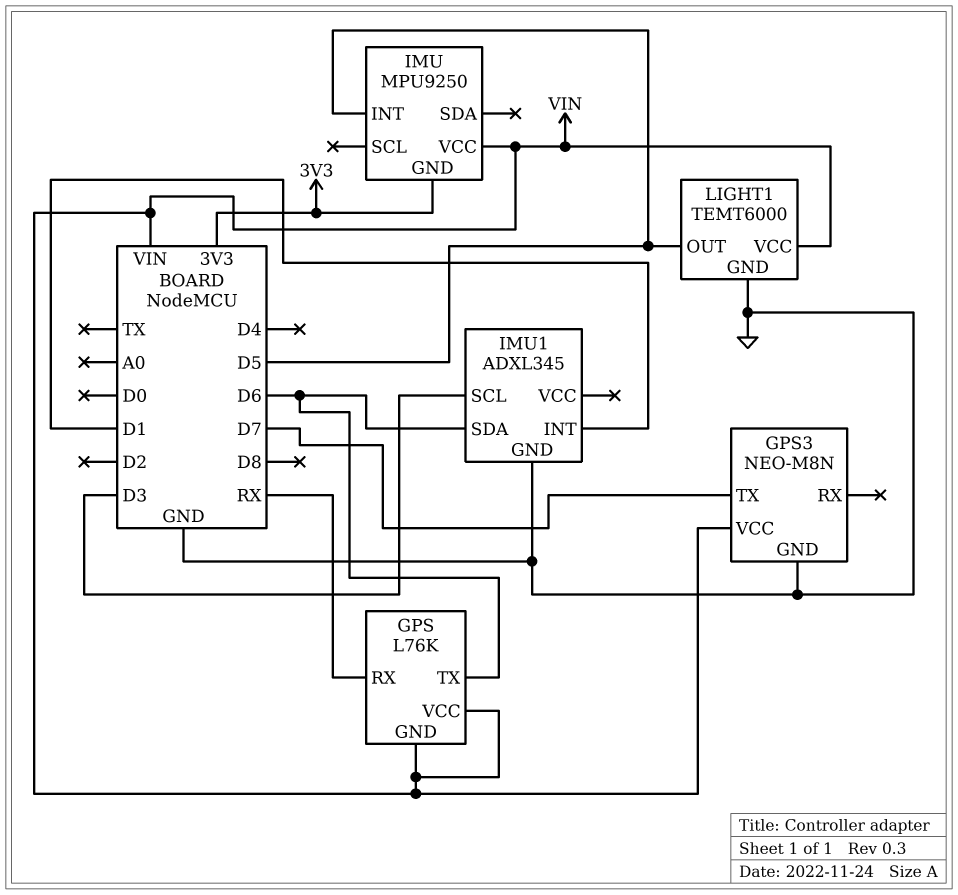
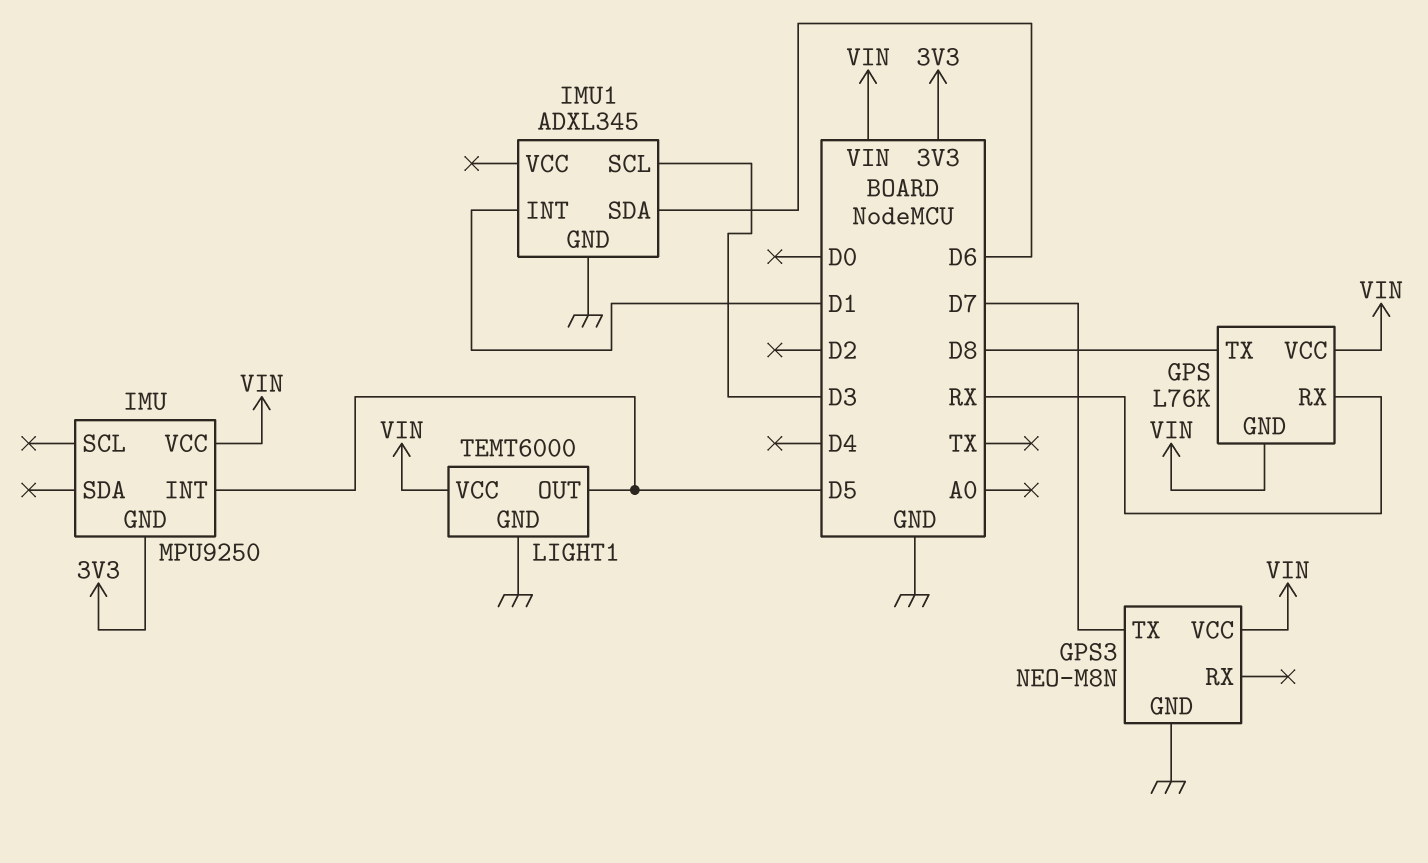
GPS pin TX: D6 -> D8

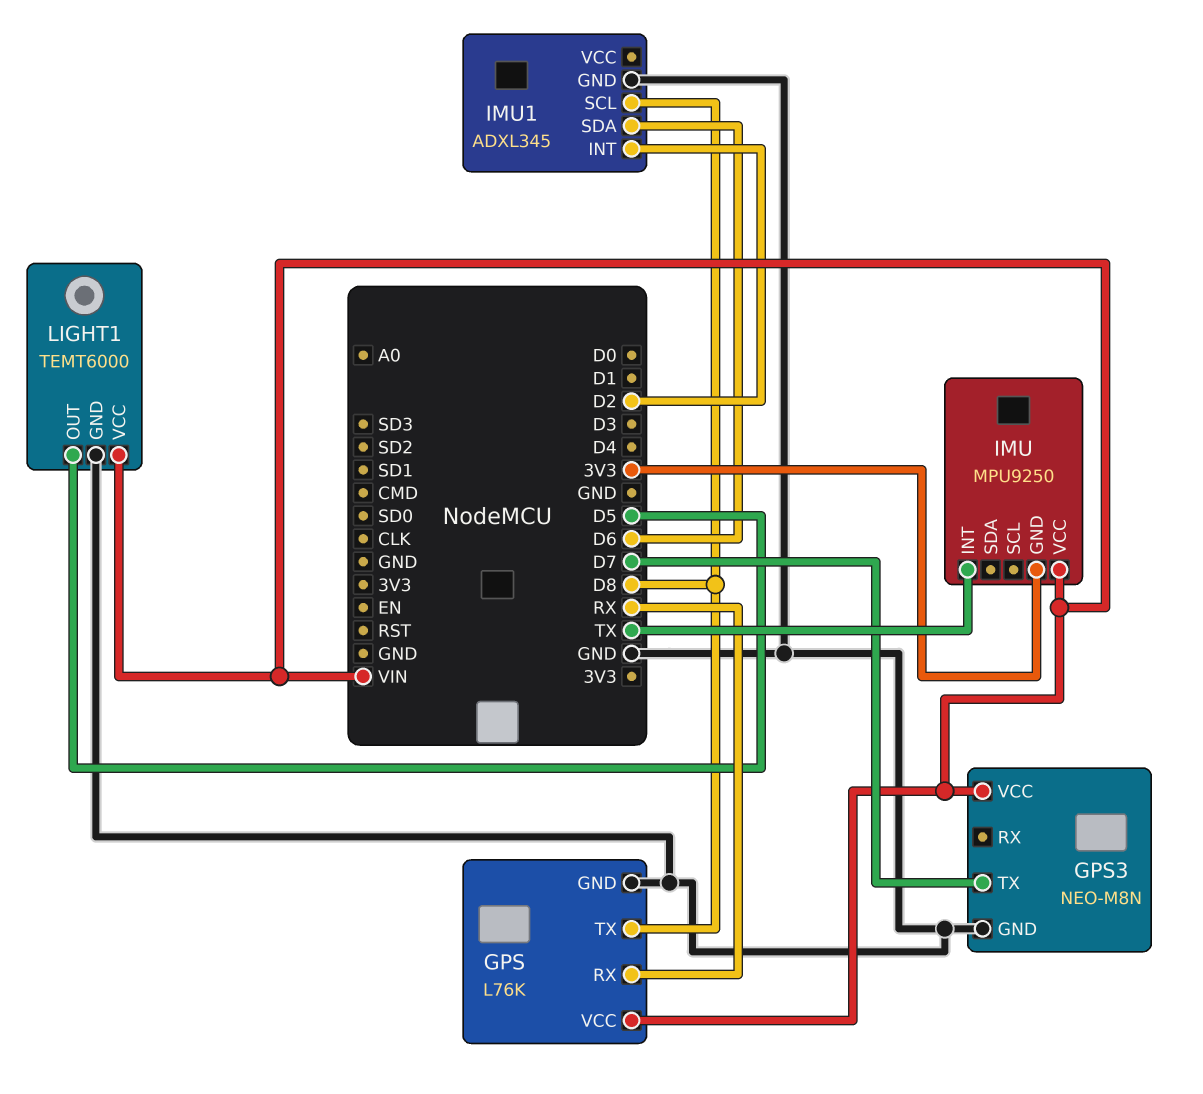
GPS pin GND: VIN -> GND
IMU pin INT: D5 -> TX
IMU1 pin INT: D1 -> D2
IMU1 pin SCL: D3 -> D8

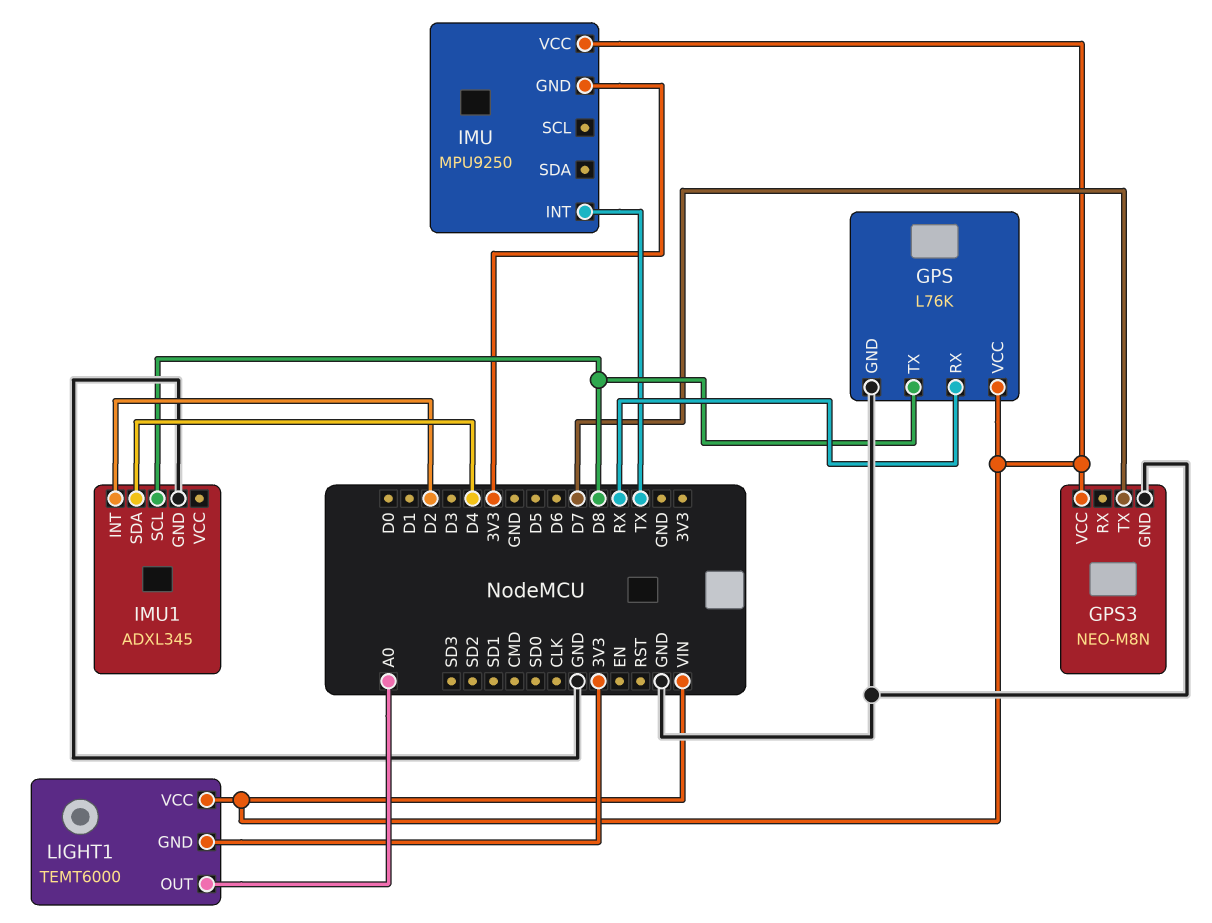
IMU1 pin SDA: D6 -> D4
LIGHT1 pin GND: GND -> 3V3
LIGHT1 pin OUT: D5 -> A0

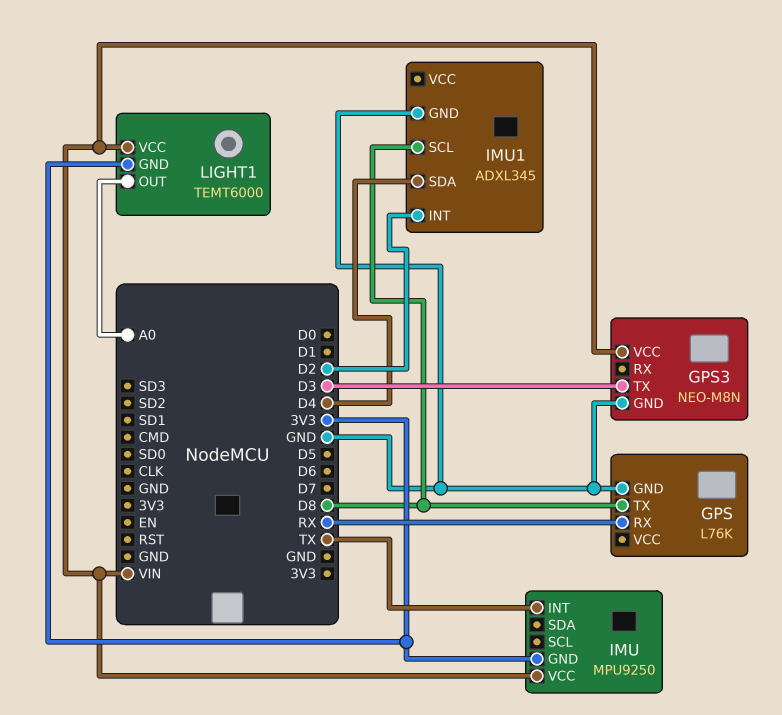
GPS pin VCC: VIN -> none
GPS3 pin TX: D7 -> D3

